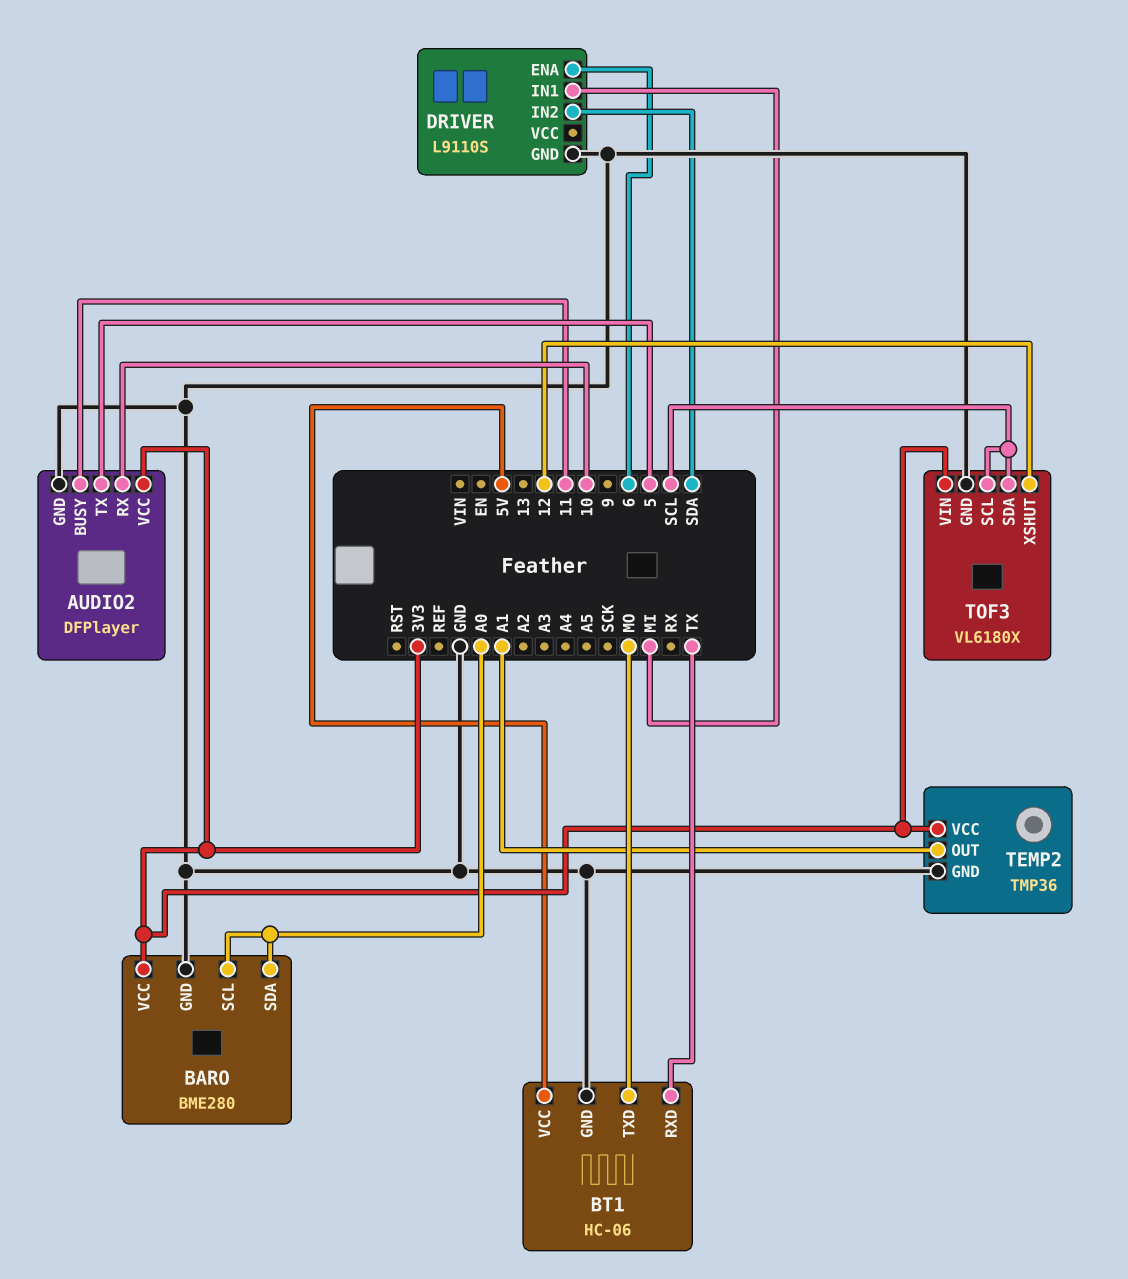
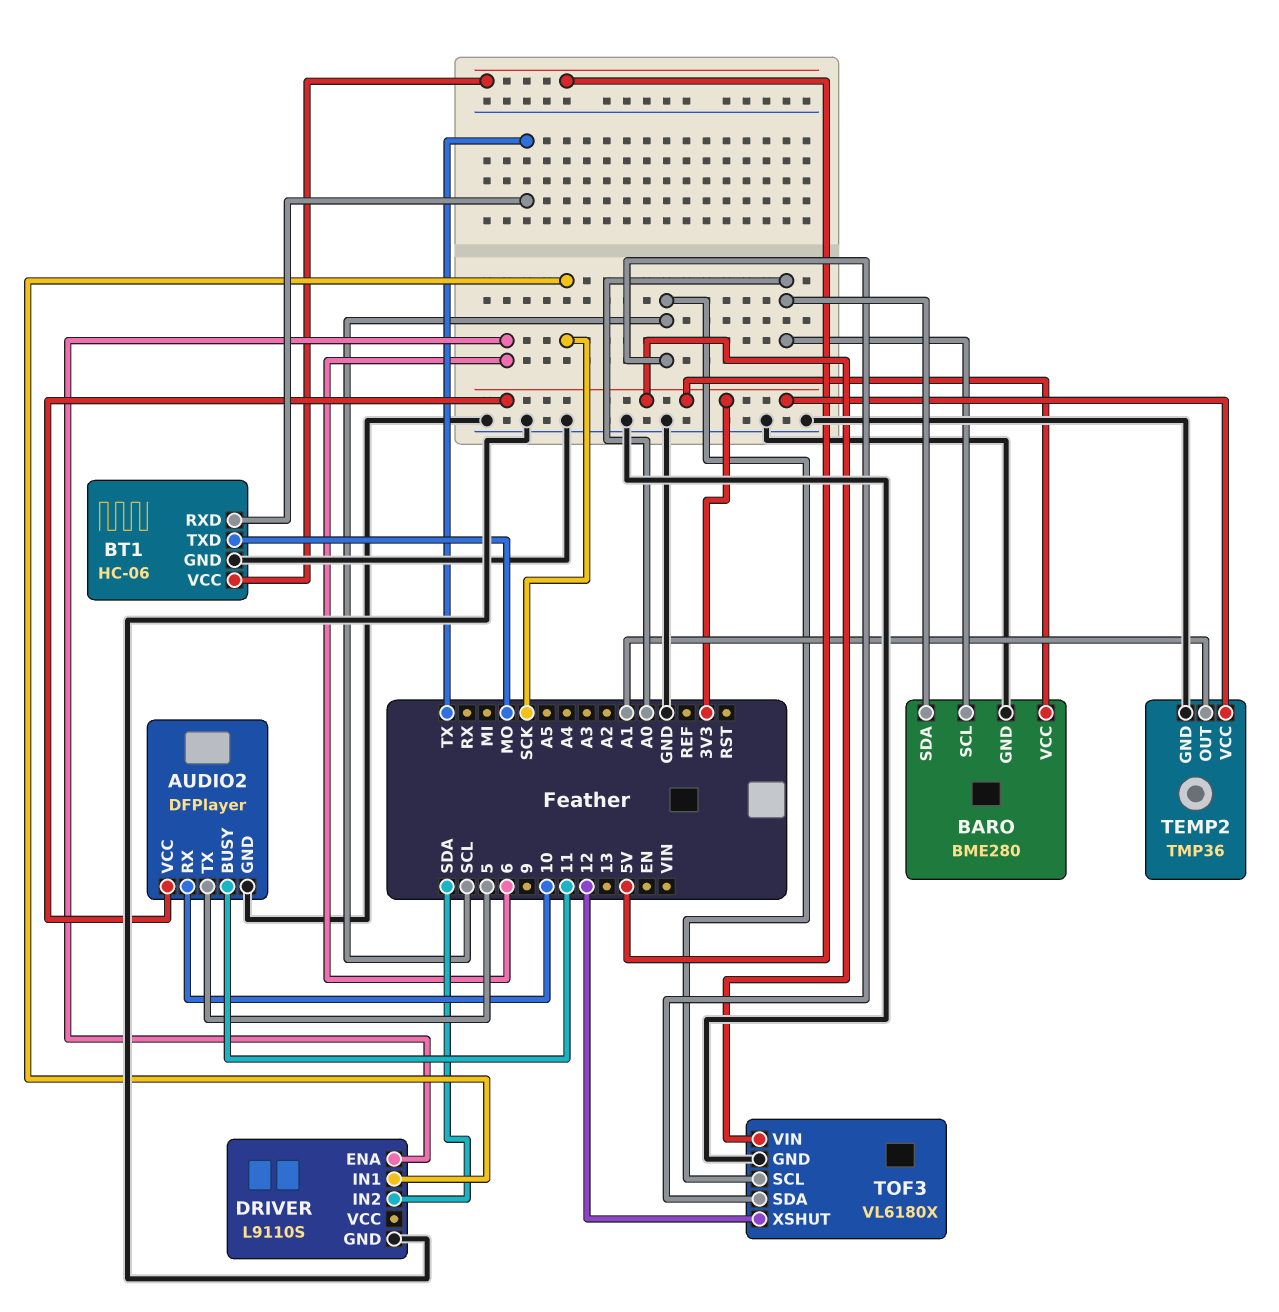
DRIVER pin IN1: MI -> SCK

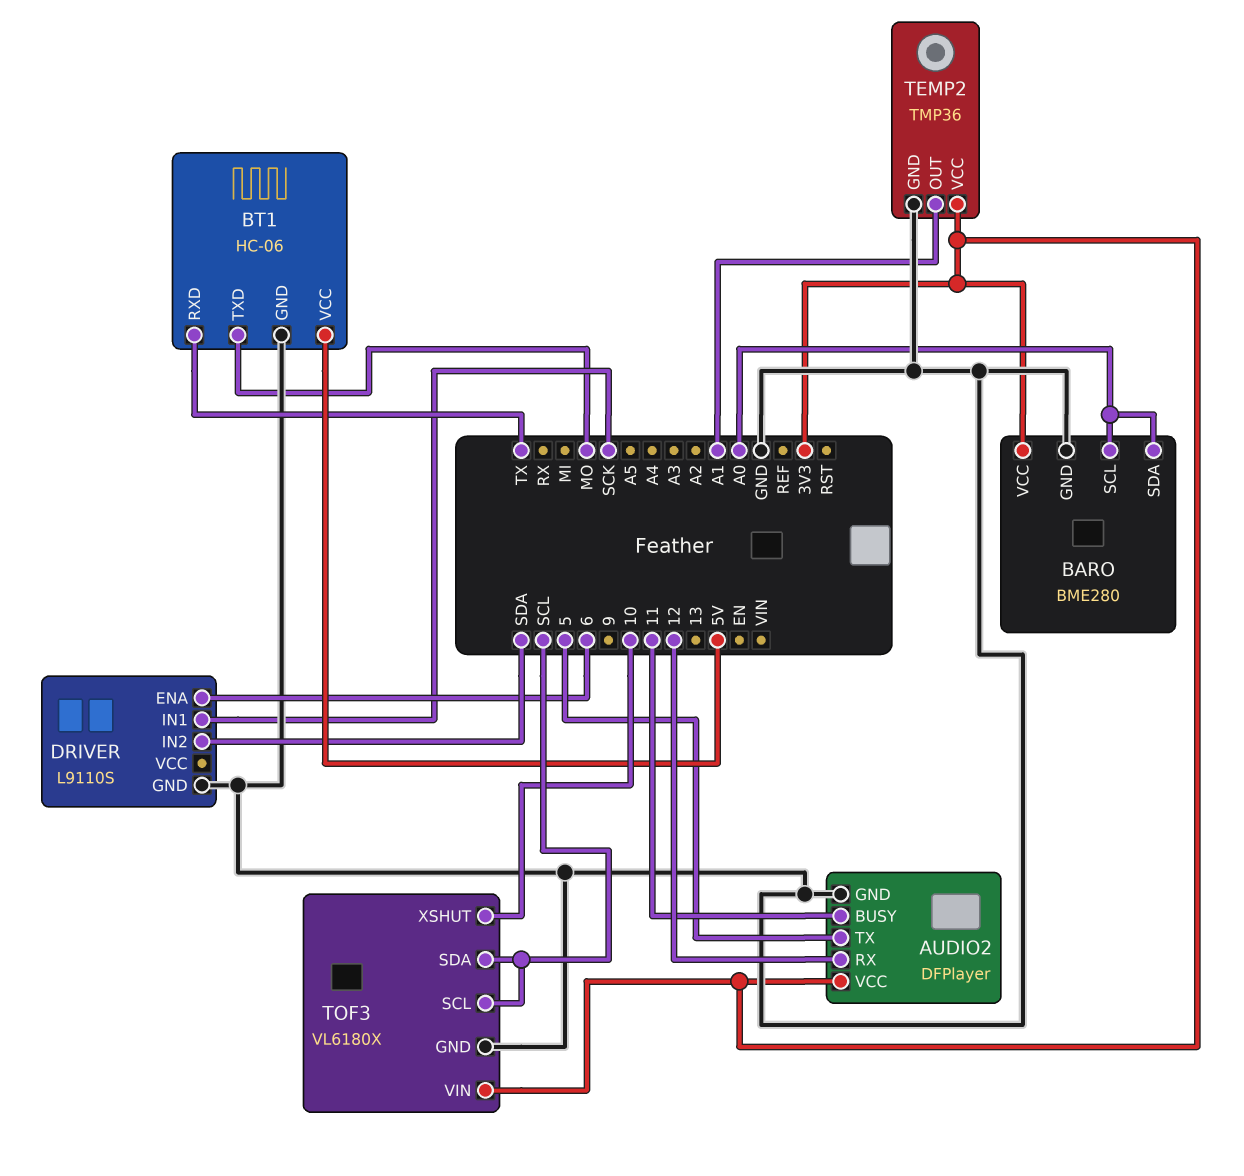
AUDIO2 pin RX: 10 -> 12
TOF3 pin XSHUT: 12 -> 10

